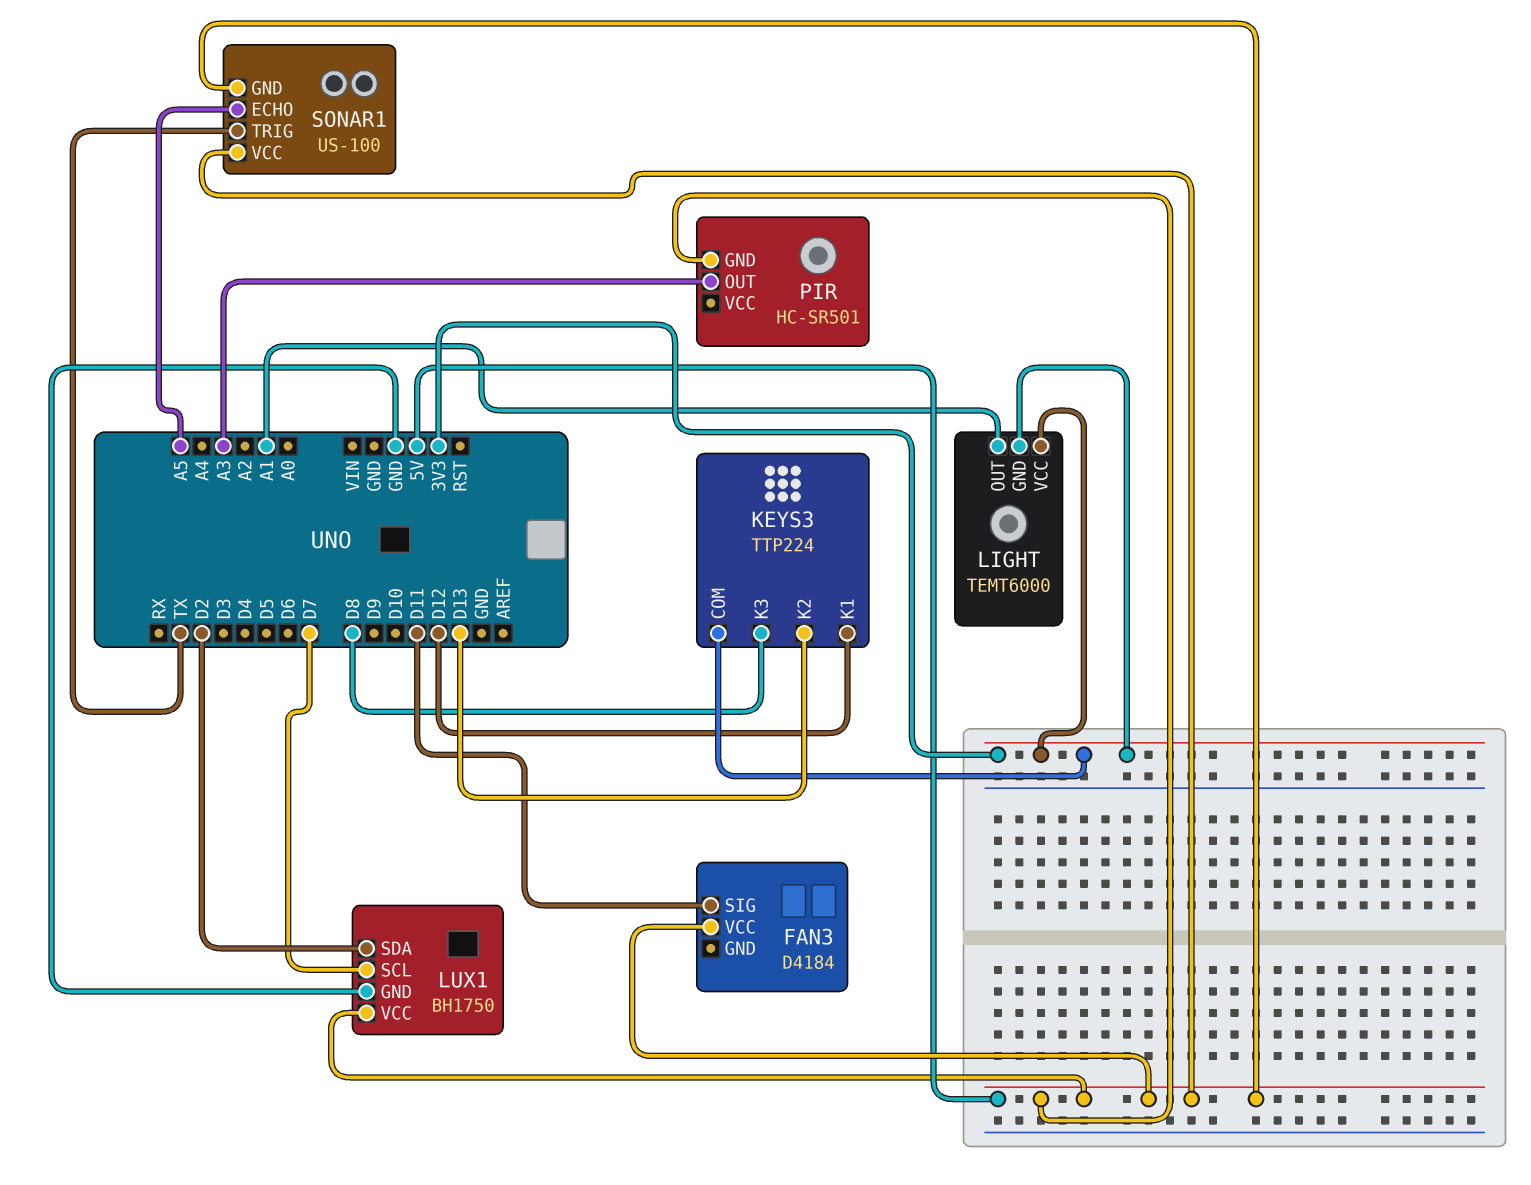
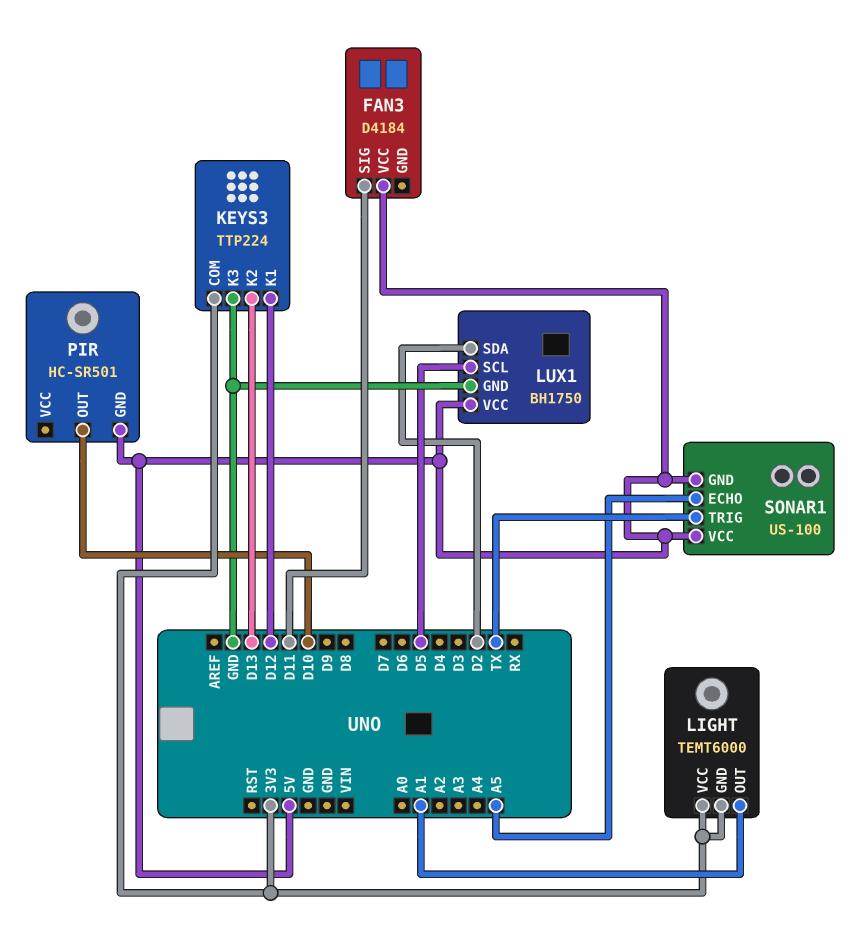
KEYS3 pin K3: D8 -> GND
LUX1 pin SCL: D7 -> D5
PIR pin OUT: A3 -> D10

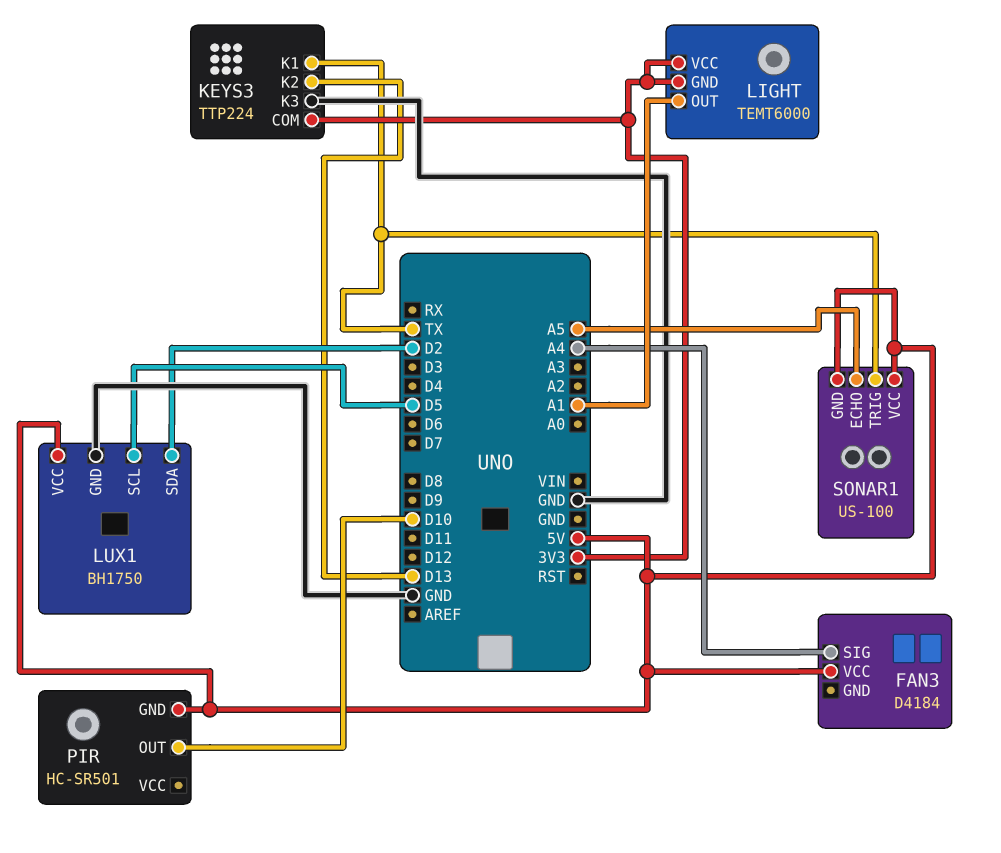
FAN3 pin SIG: D11 -> A4
KEYS3 pin K1: D12 -> TX

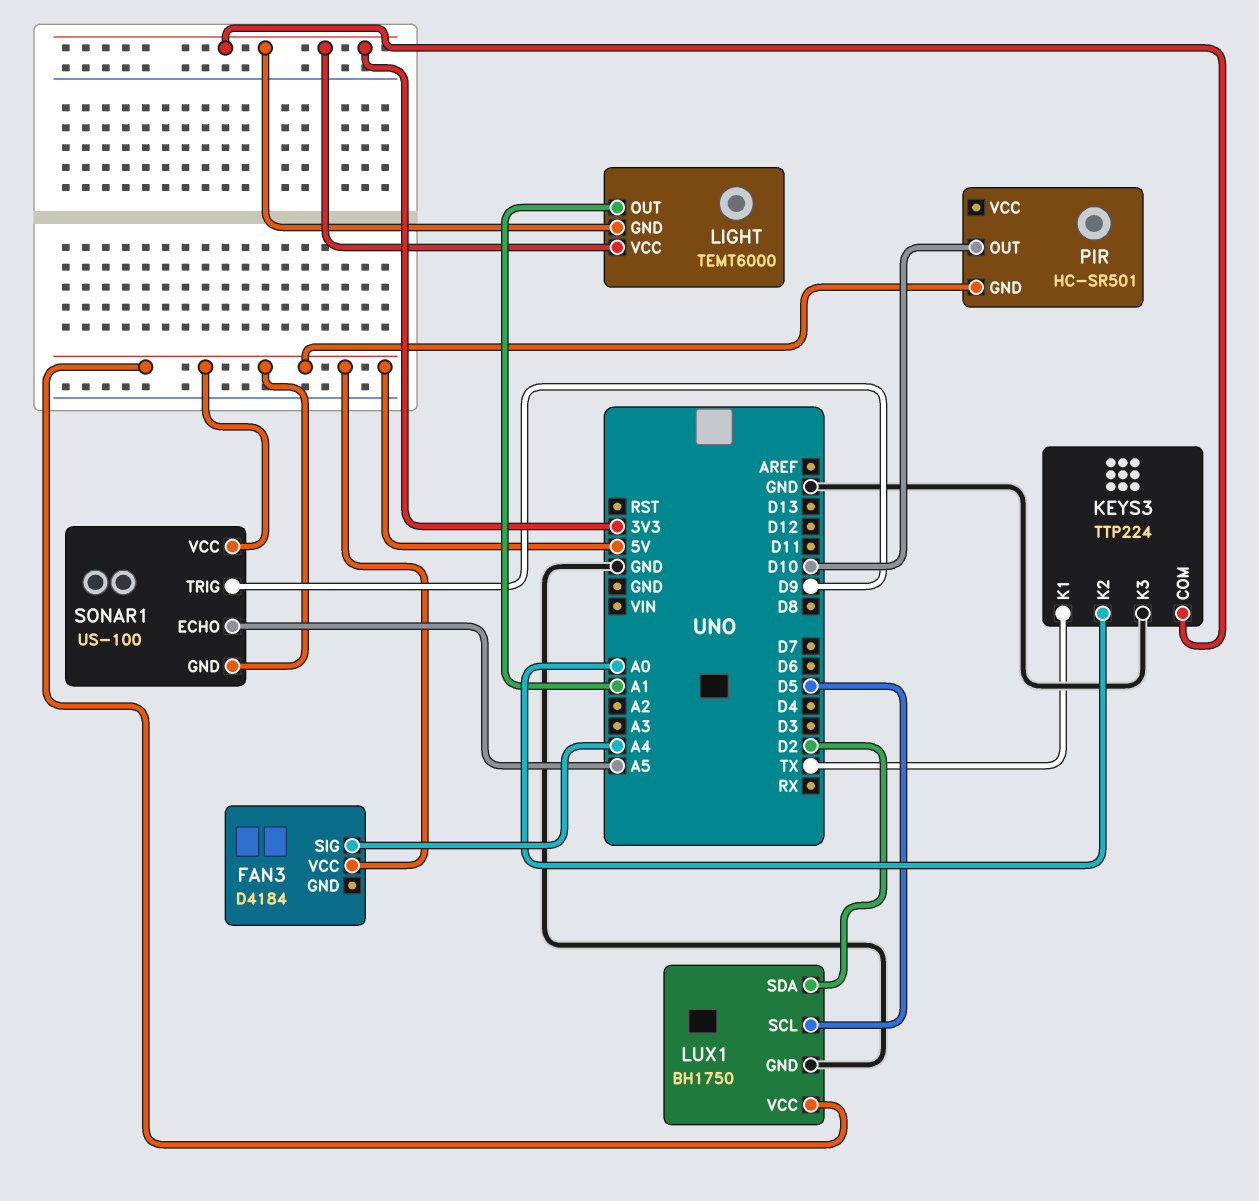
KEYS3 pin K2: D13 -> A0
SONAR1 pin TRIG: TX -> D9

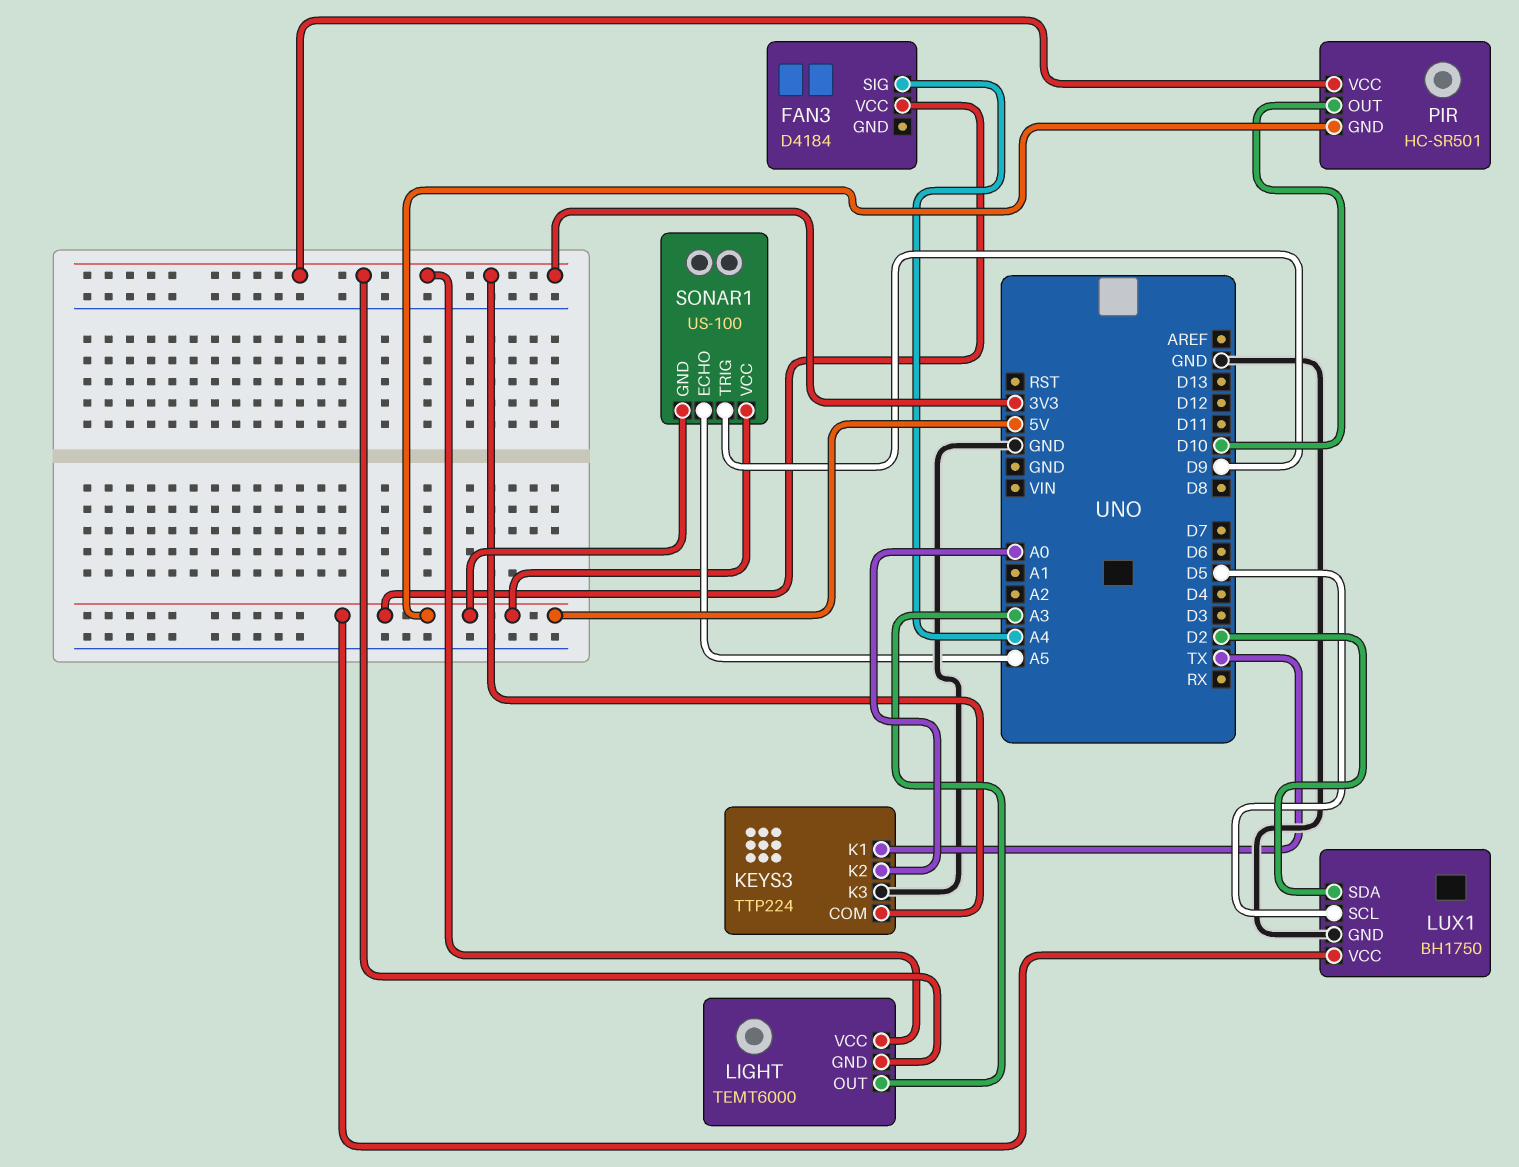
LIGHT pin OUT: A1 -> A3
PIR pin VCC: none -> 3V3

